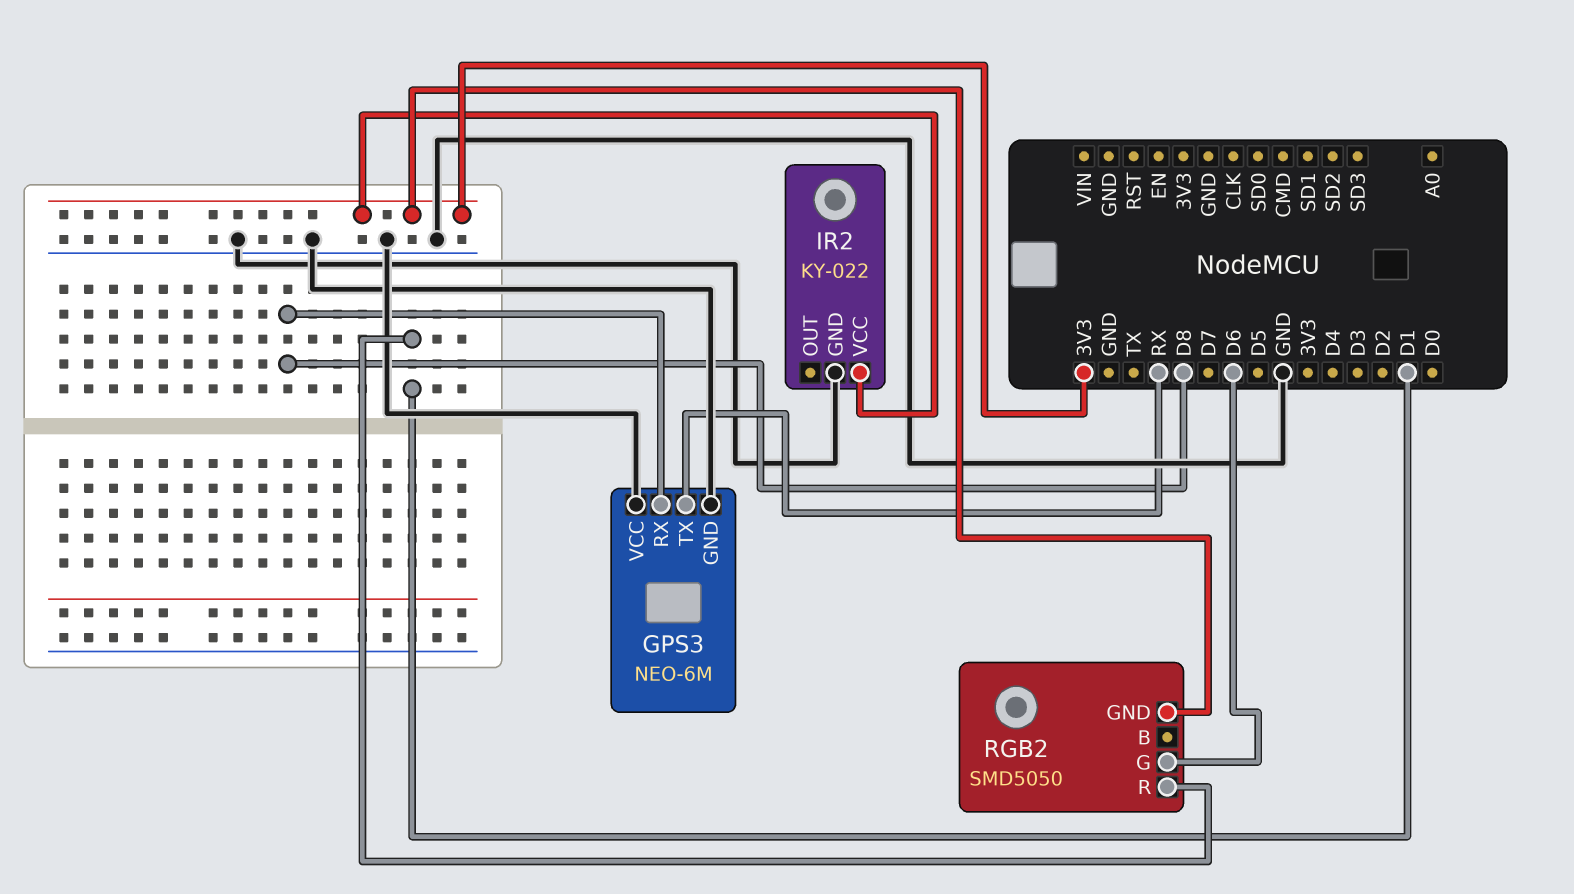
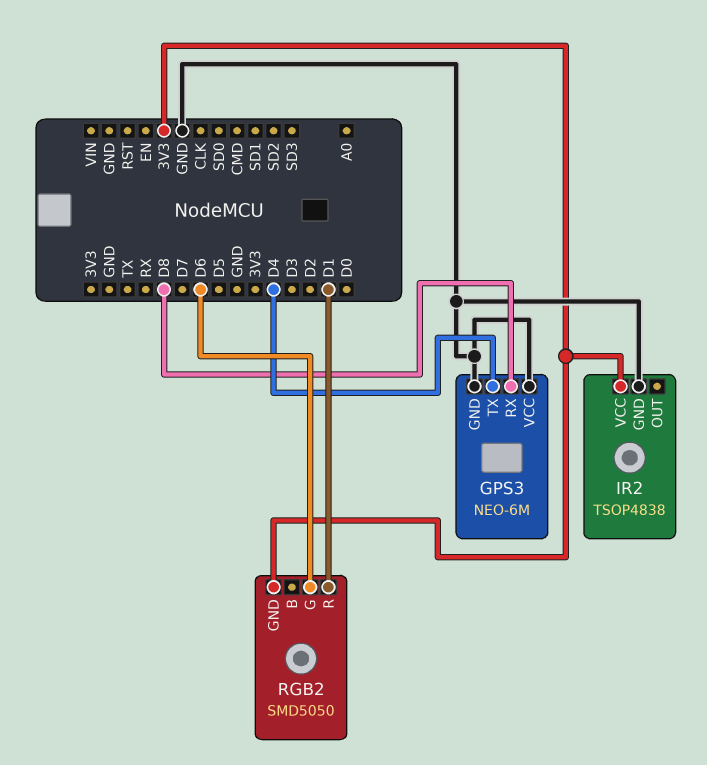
GPS3 pin TX: RX -> D4
IR2: KY-022 -> TSOP4838

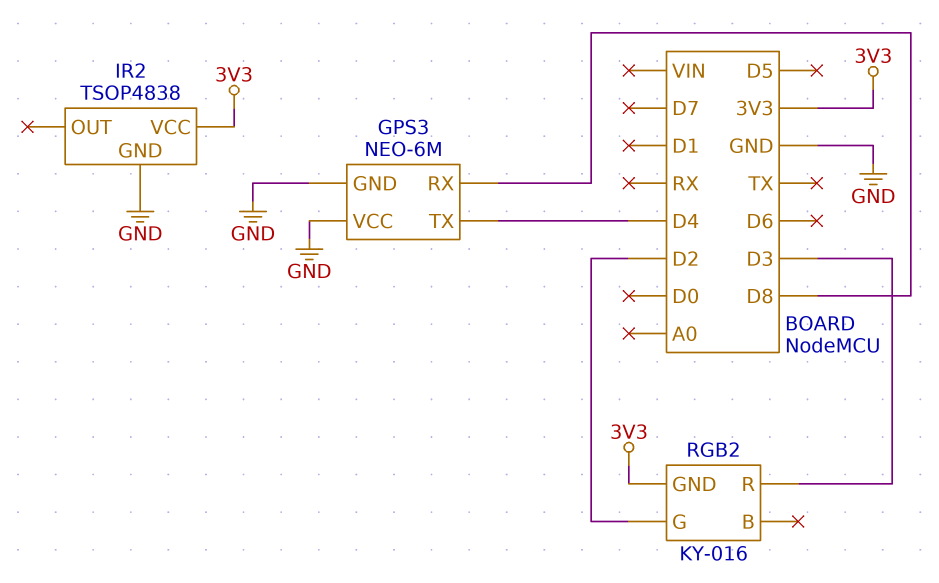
RGB2: SMD5050 -> KY-016
RGB2 pin G: D6 -> D2
RGB2 pin R: D1 -> D3

